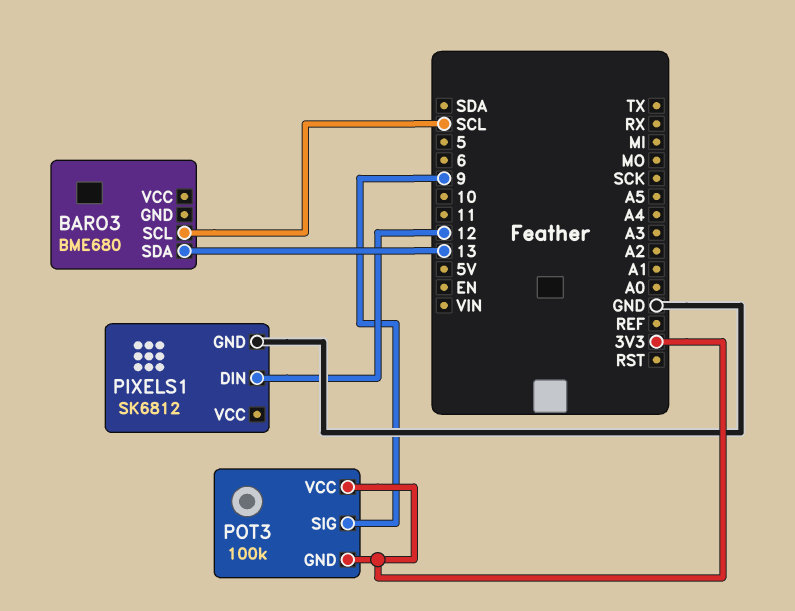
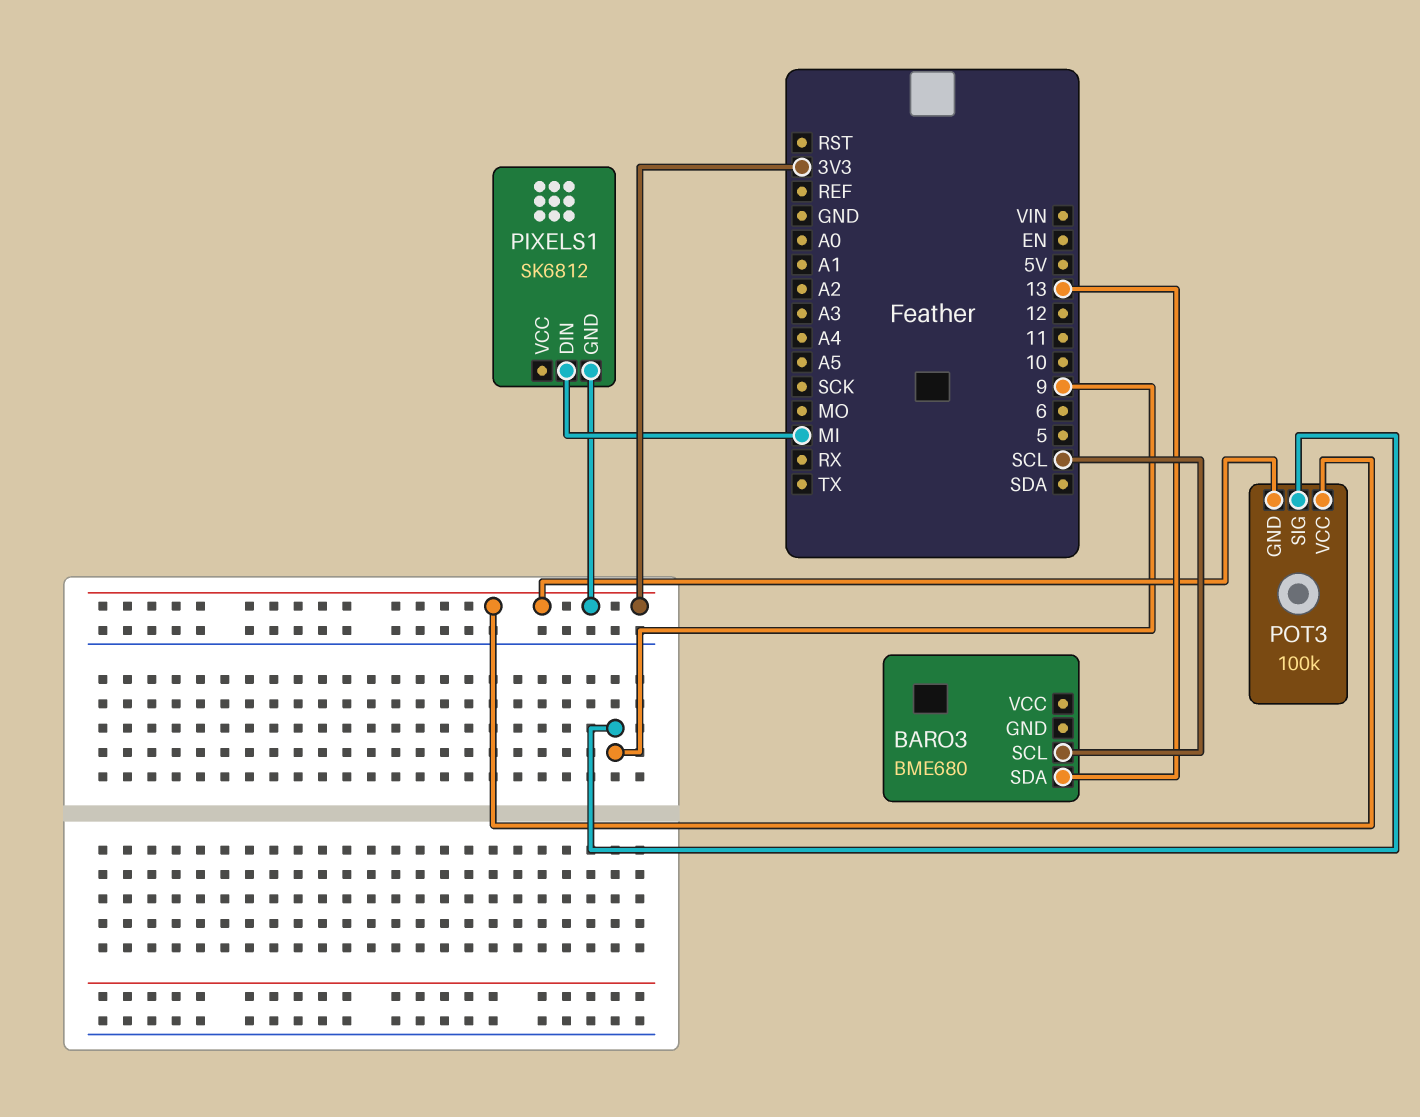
PIXELS1 pin DIN: 12 -> MI
PIXELS1 pin GND: GND -> 3V3

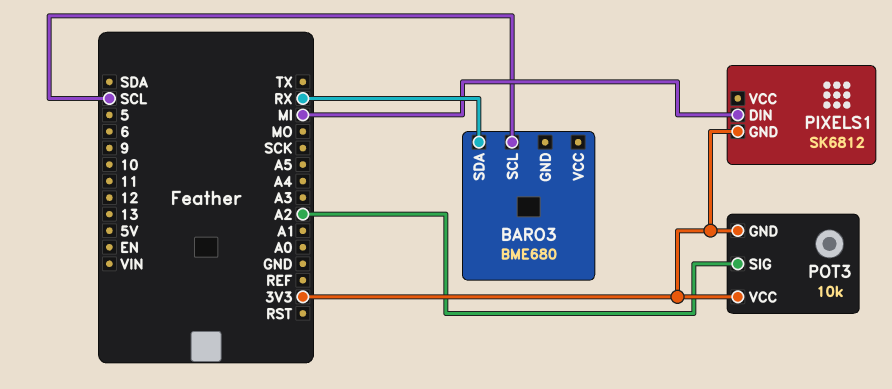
BARO3 pin SDA: 13 -> RX
POT3: 100k -> 10k
POT3 pin SIG: 9 -> A2

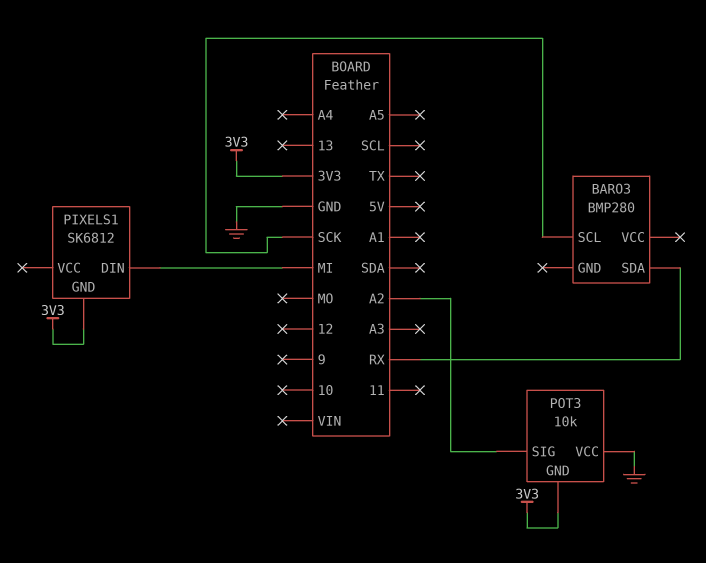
BARO3: BME680 -> BMP280
BARO3 pin SCL: SCL -> SCK
POT3 pin VCC: 3V3 -> GND

